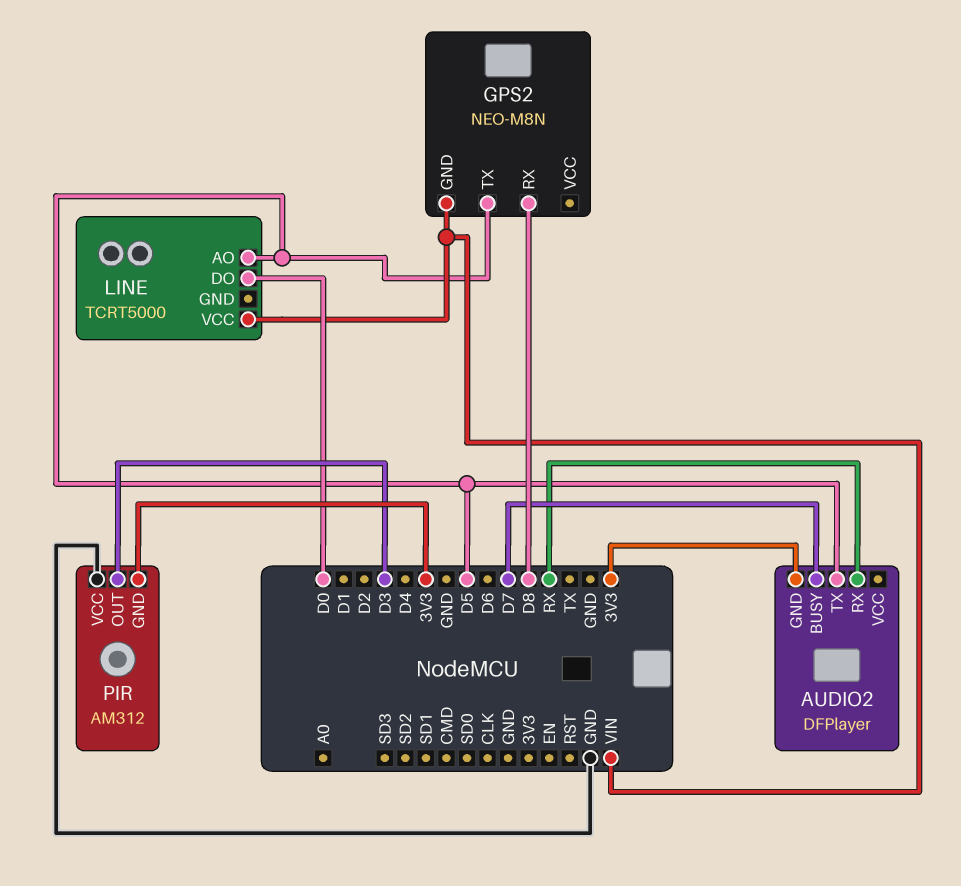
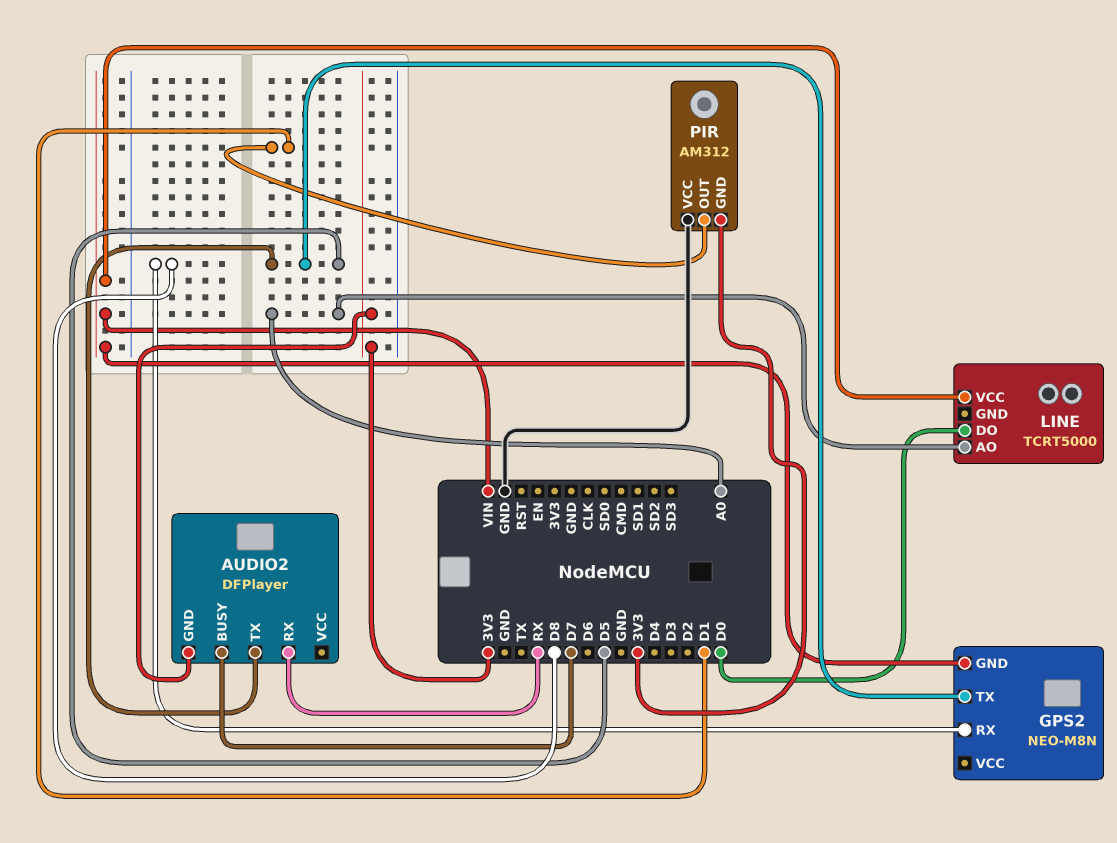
LINE pin AO: D5 -> A0
PIR pin OUT: D3 -> D1

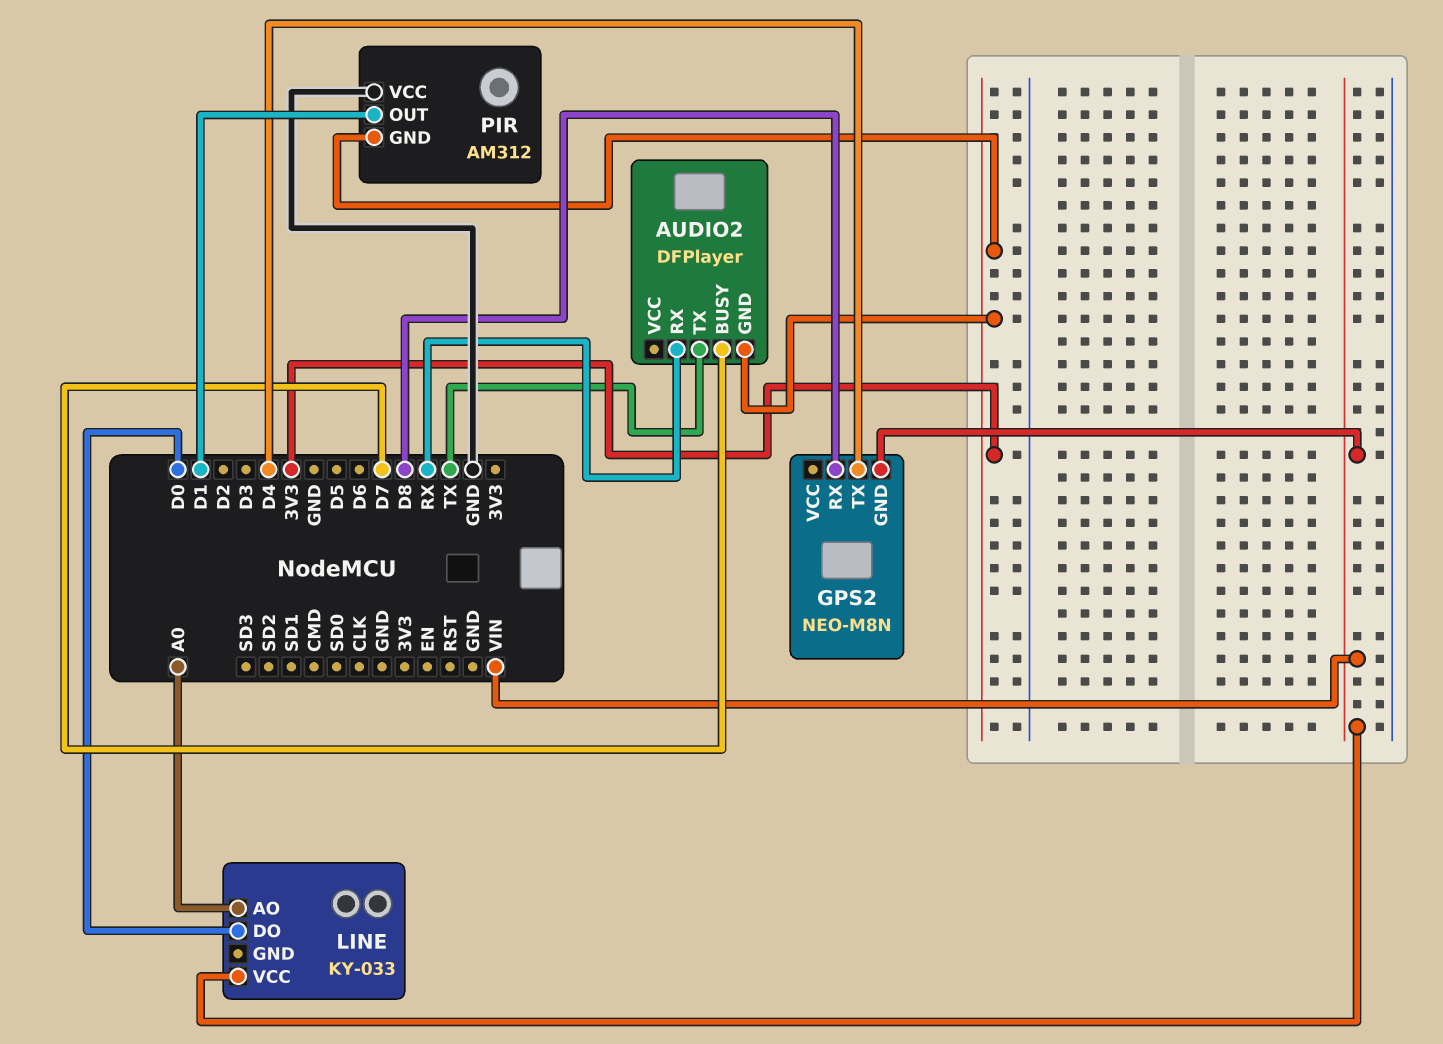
AUDIO2 pin TX: D5 -> TX
GPS2 pin TX: D5 -> D4
LINE: TCRT5000 -> KY-033

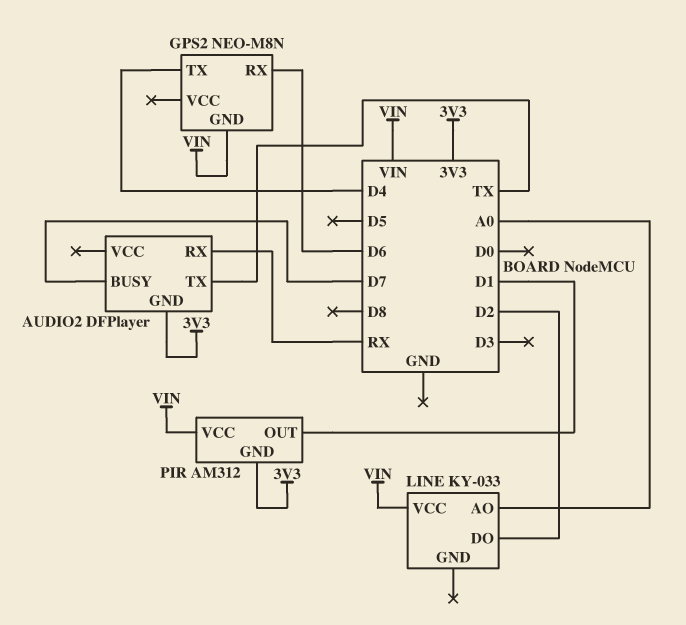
GPS2 pin RX: D8 -> D6
LINE pin DO: D0 -> D2
PIR pin VCC: GND -> VIN

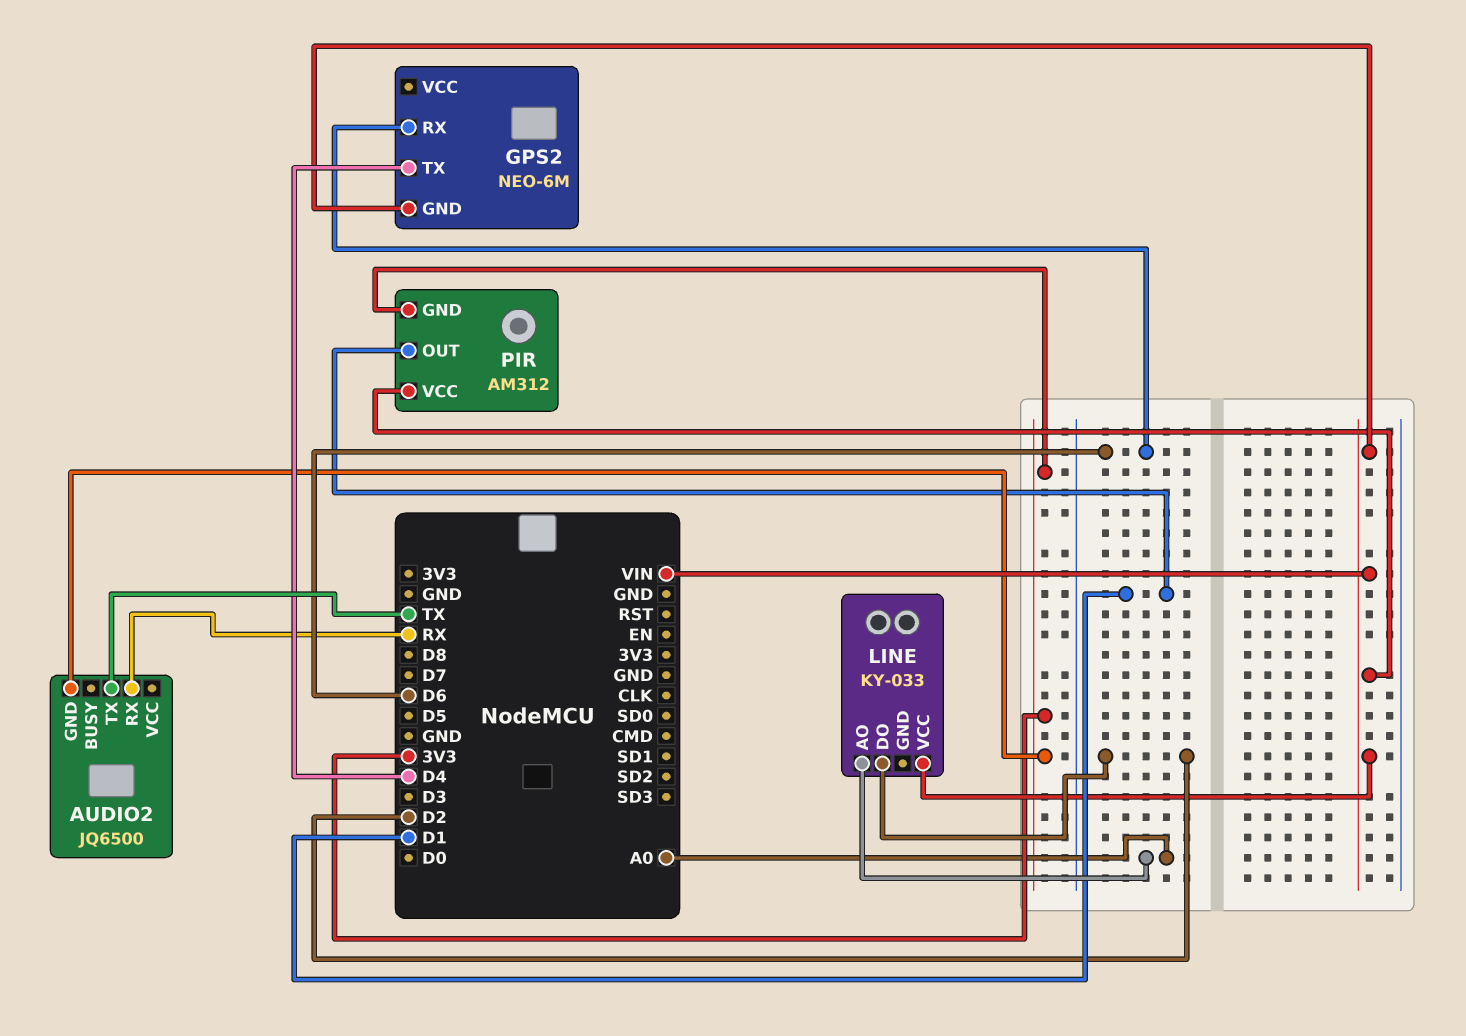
AUDIO2: DFPlayer -> JQ6500
AUDIO2 pin BUSY: D7 -> none
GPS2: NEO-M8N -> NEO-6M

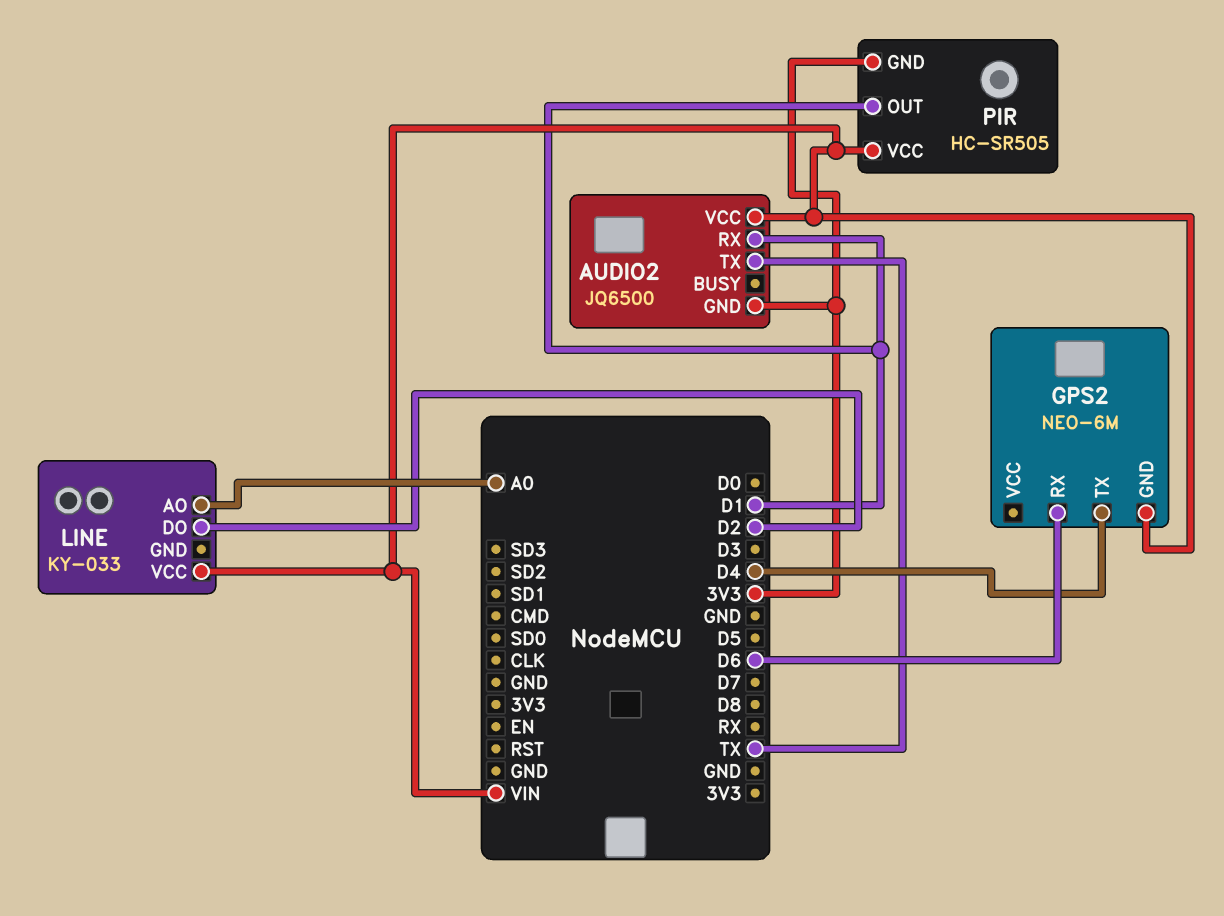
AUDIO2 pin RX: RX -> D1
AUDIO2 pin VCC: none -> VIN
PIR: AM312 -> HC-SR505

